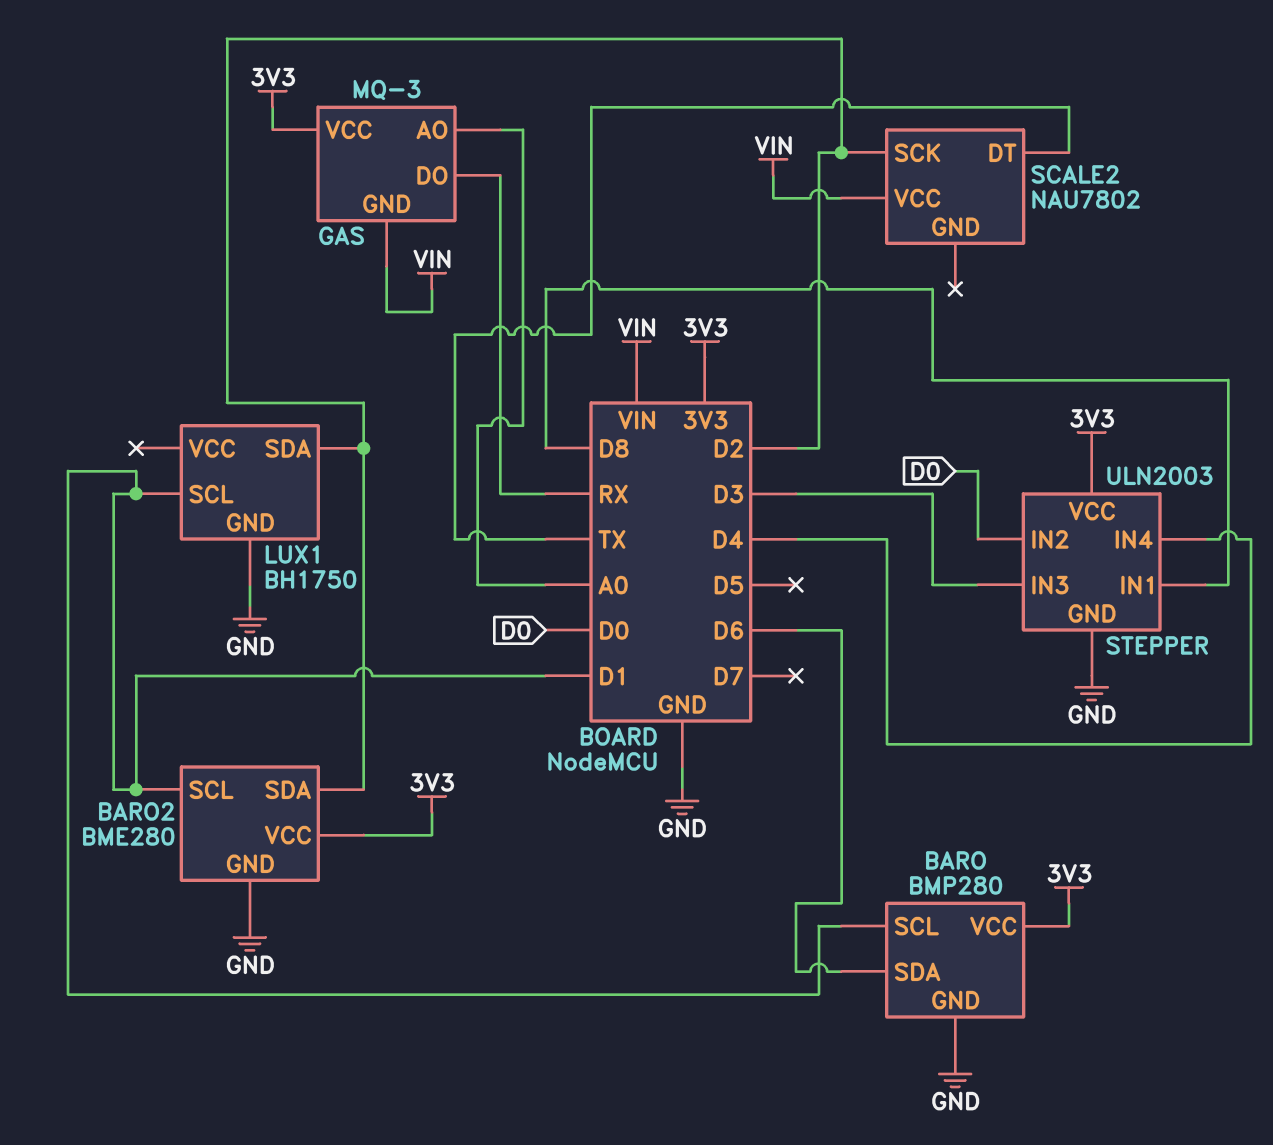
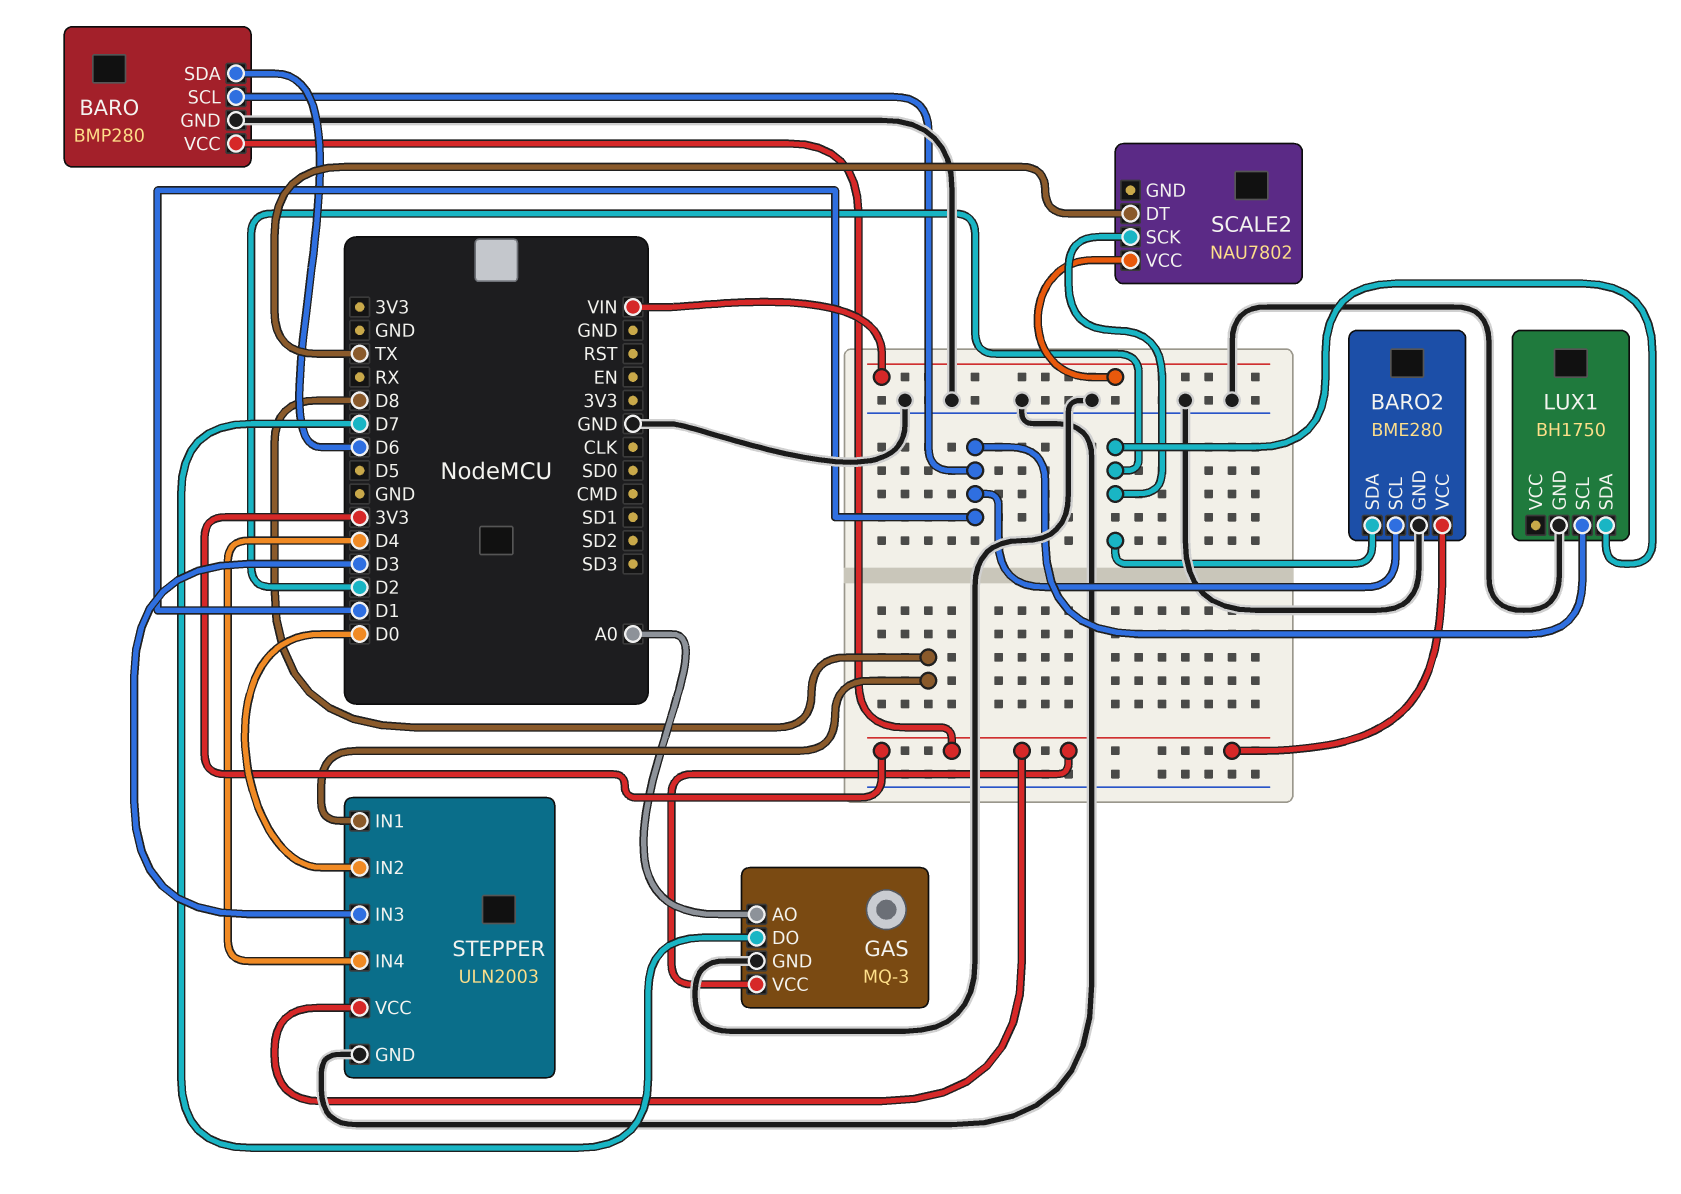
GAS pin DO: RX -> D7
GAS pin GND: VIN -> GND

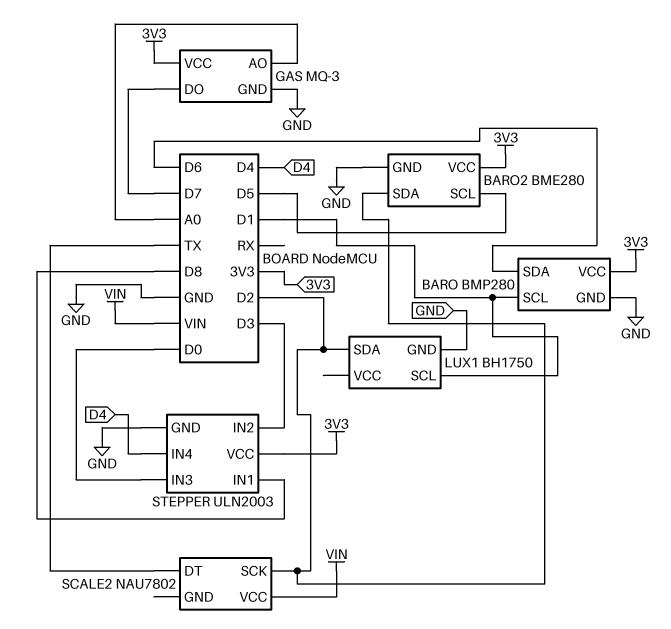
BARO2 pin SCL: D1 -> D5
STEPPER pin IN2: D0 -> D3
STEPPER pin IN3: D3 -> D0

